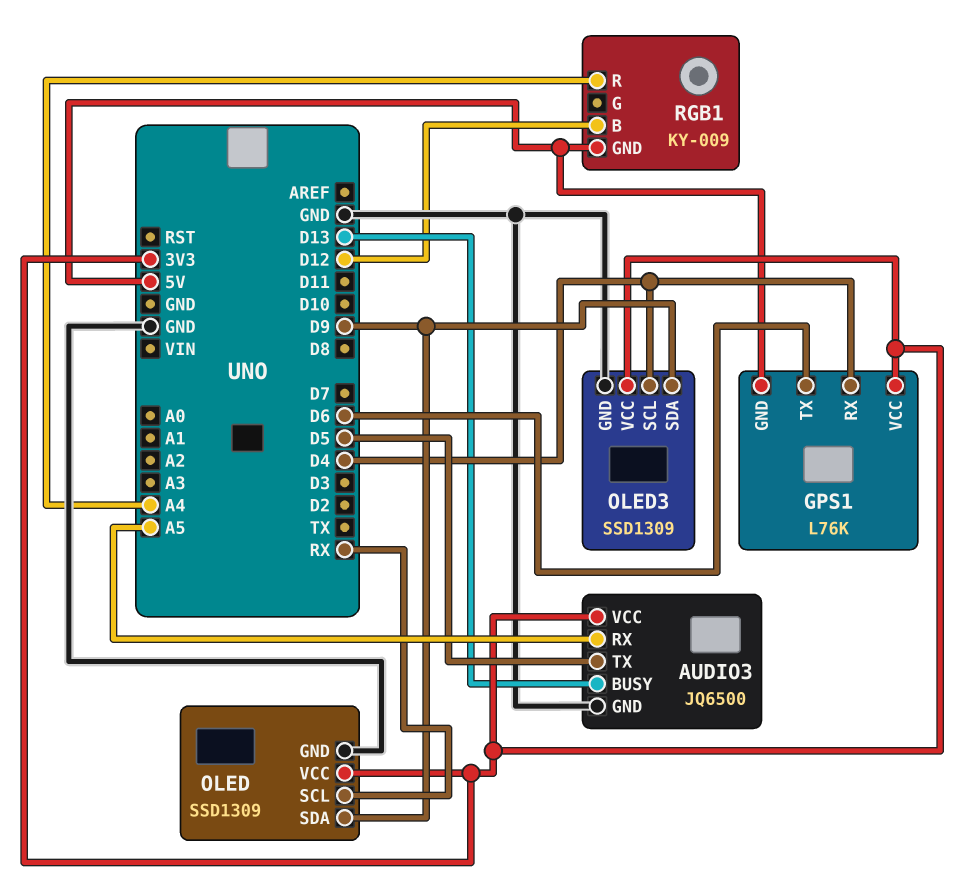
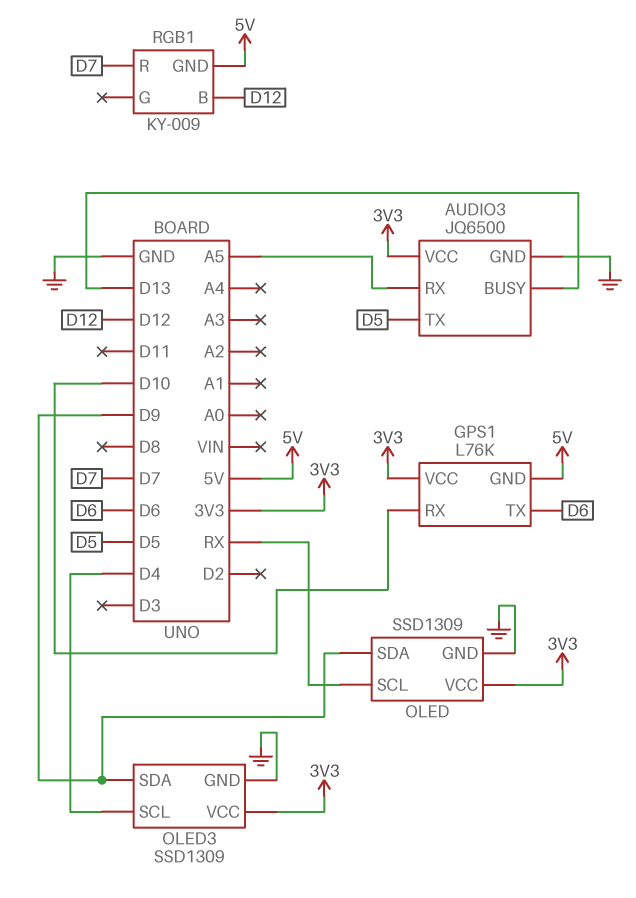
GPS1 pin RX: D4 -> D10
RGB1 pin R: A4 -> D7

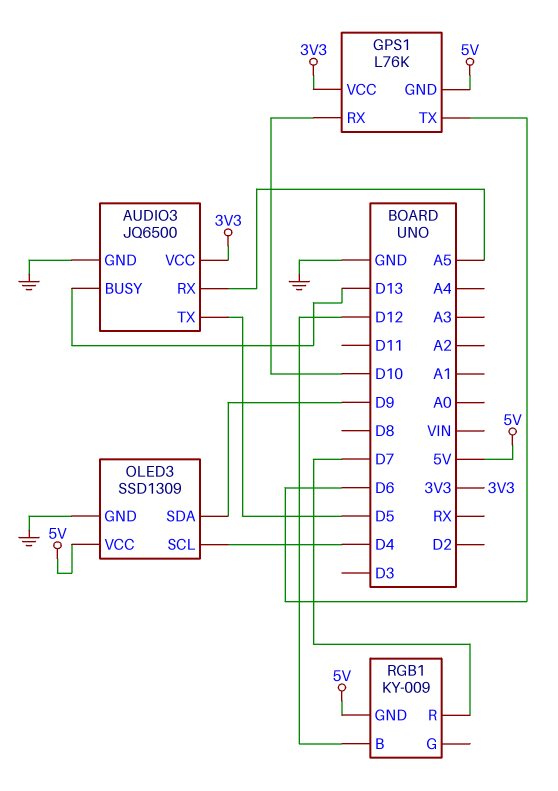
OLED: SSD1309 -> none
OLED pin GND: GND -> none
OLED pin SCL: RX -> none
OLED pin SDA: D9 -> none
OLED pin VCC: 3V3 -> none
OLED3 pin VCC: 3V3 -> 5V

